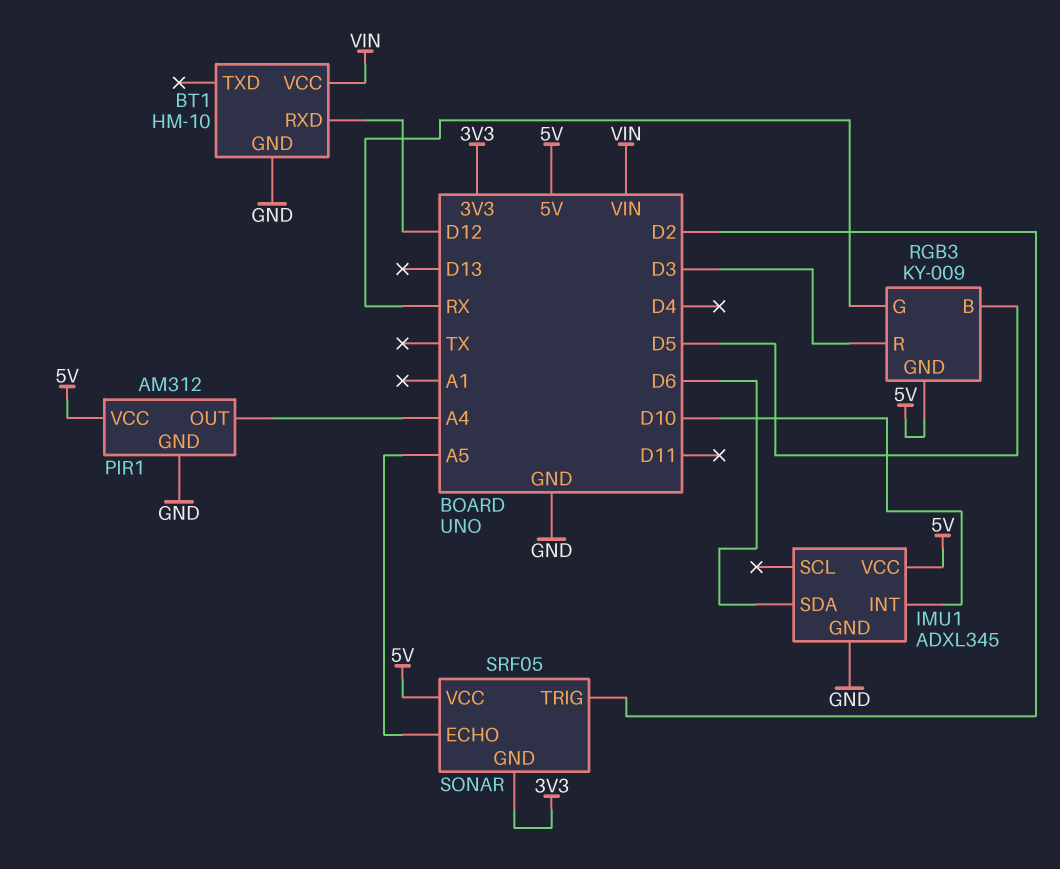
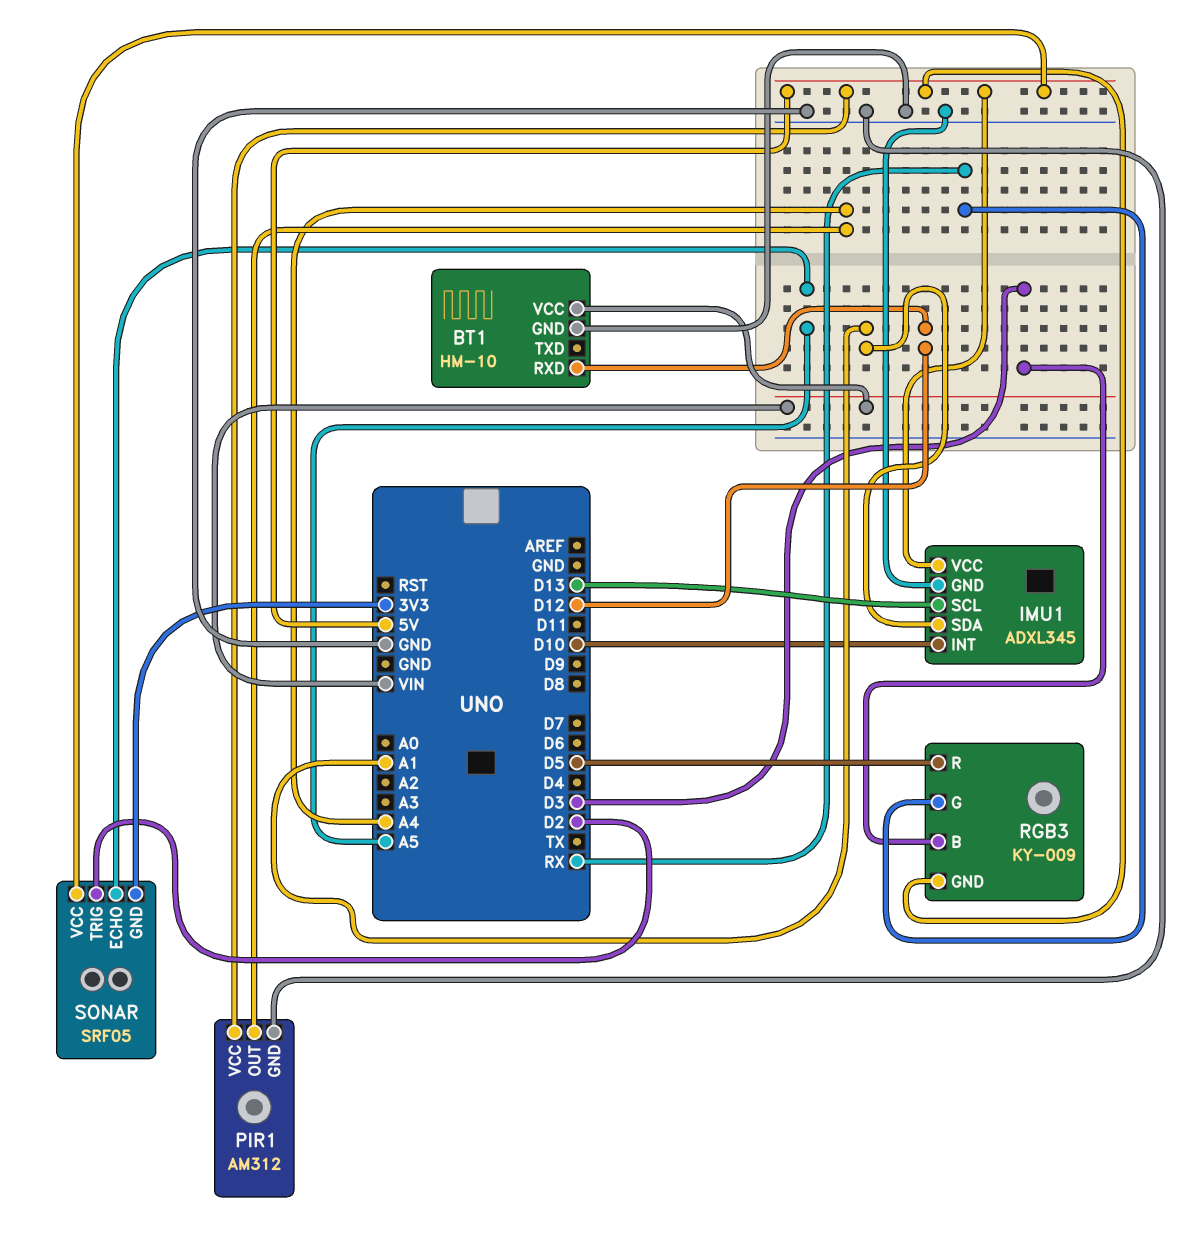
IMU1 pin SCL: none -> D13
IMU1 pin SDA: D6 -> A1
RGB3 pin B: D5 -> D3
RGB3 pin R: D3 -> D5

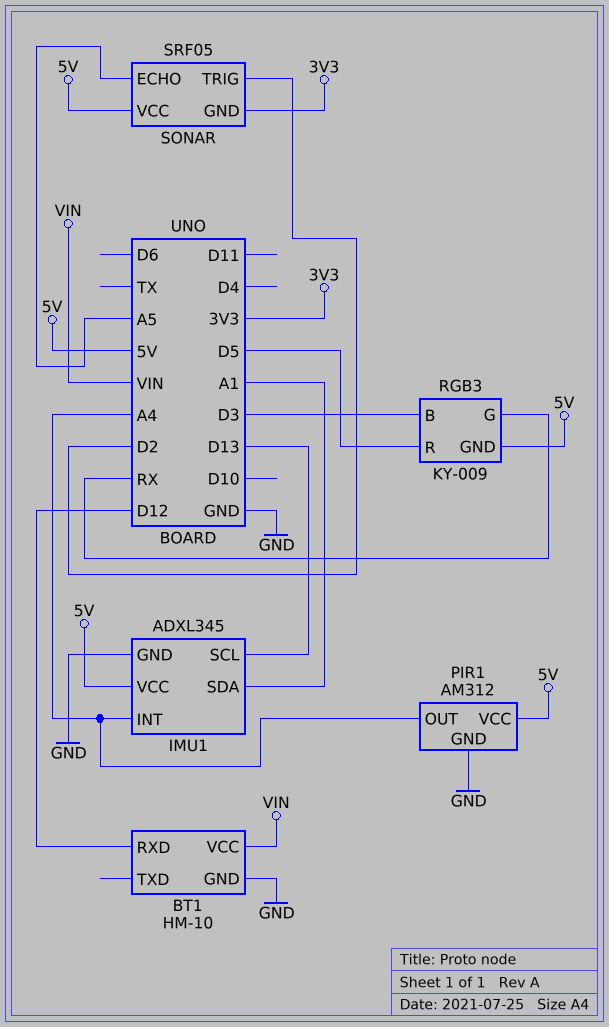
IMU1 pin INT: D10 -> A4

